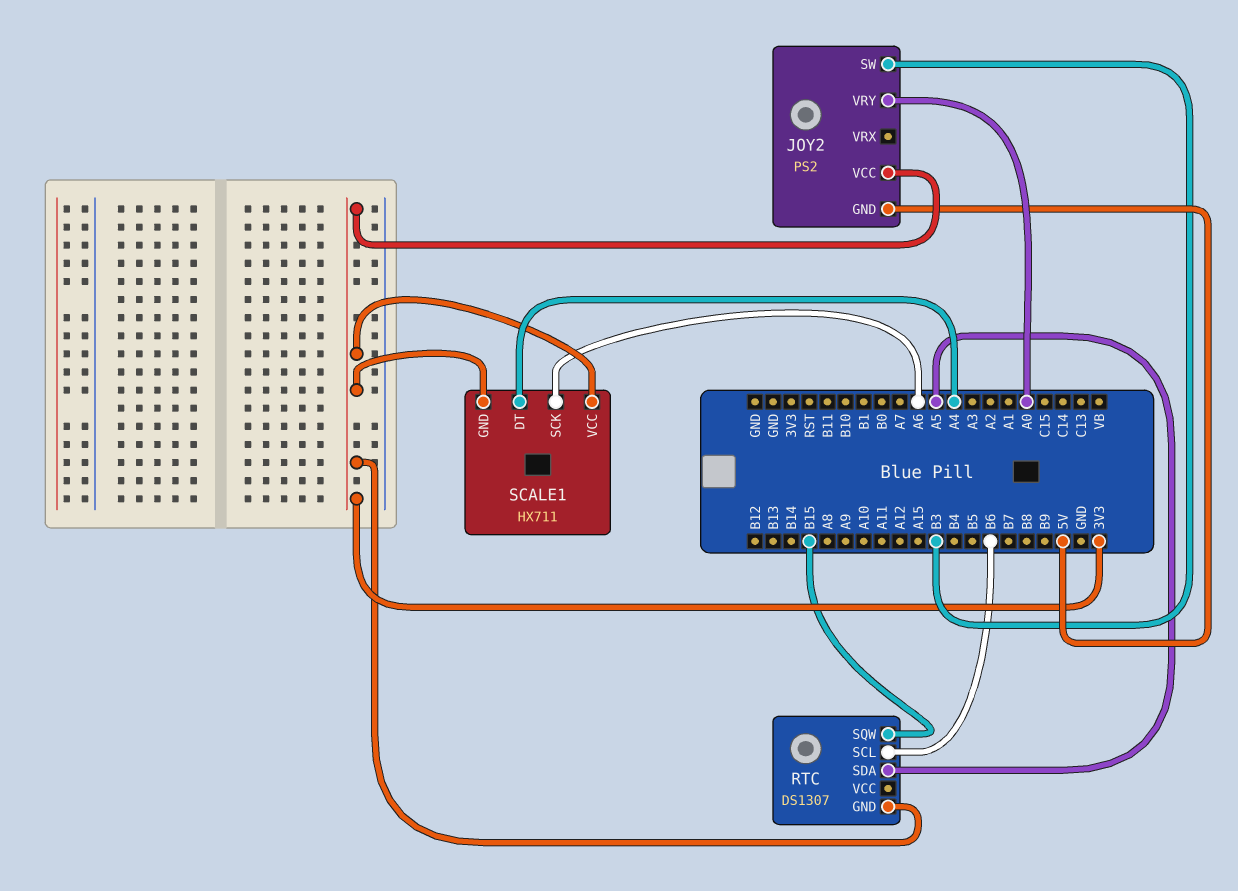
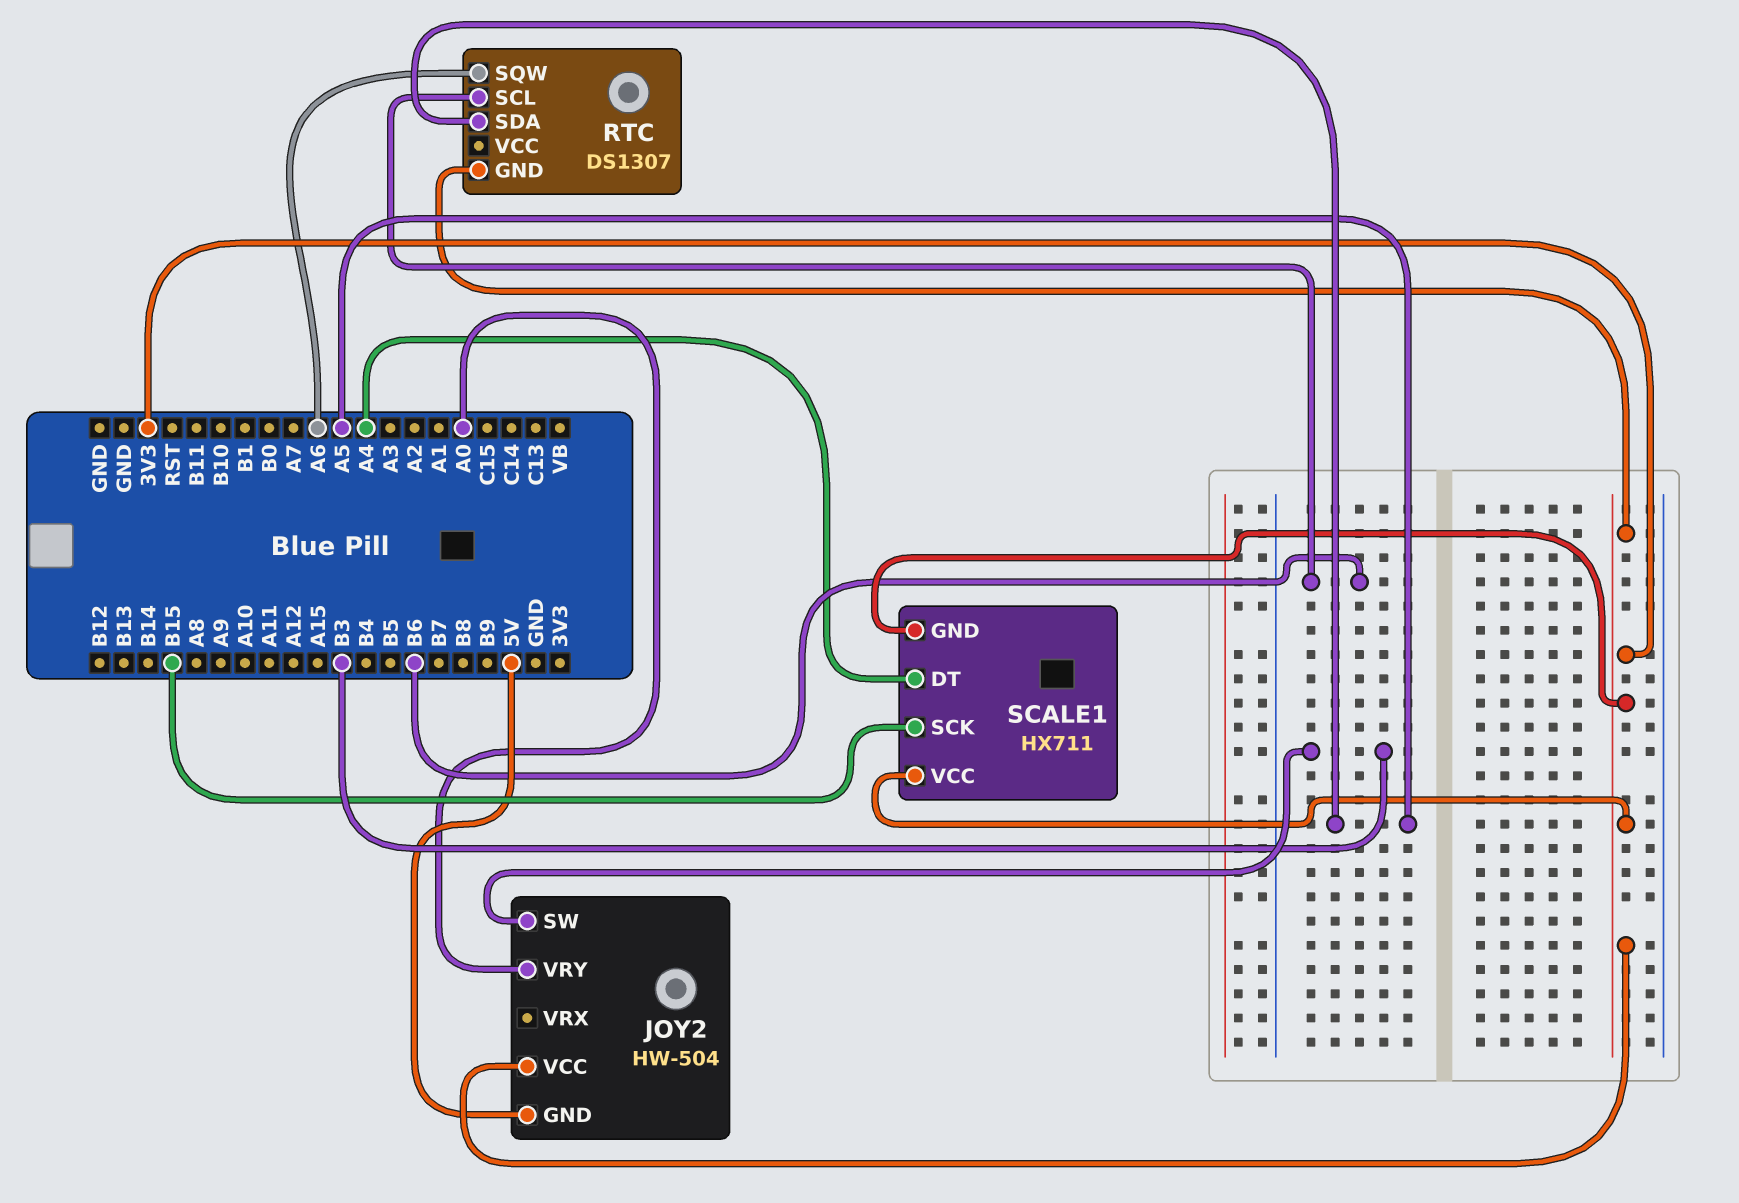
JOY2: PS2 -> HW-504
RTC pin SQW: B15 -> A6
SCALE1 pin SCK: A6 -> B15

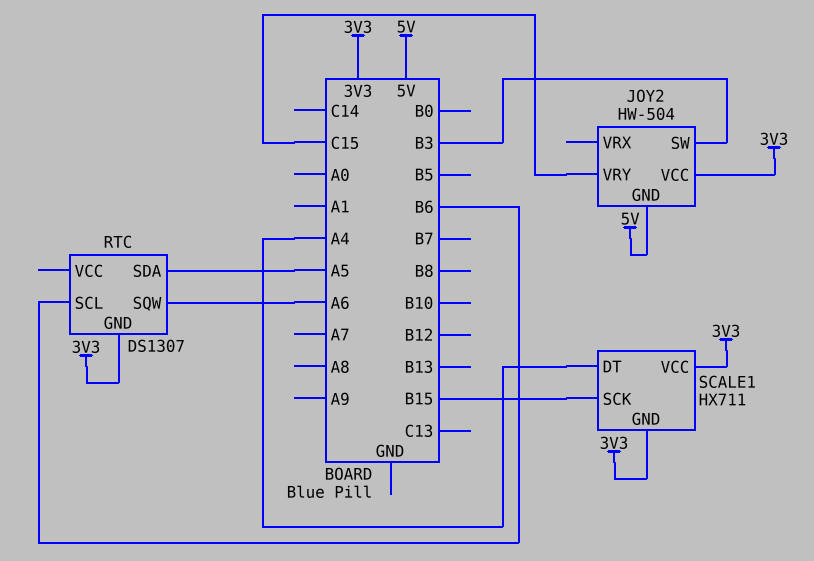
JOY2 pin VRY: A0 -> C15

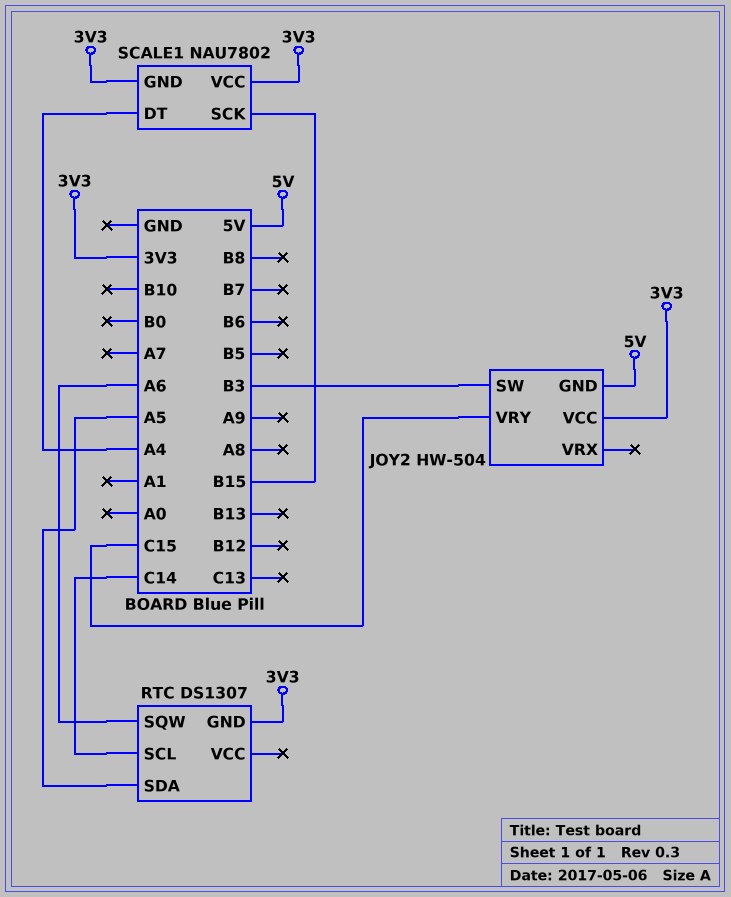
RTC pin SCL: B6 -> C14
SCALE1: HX711 -> NAU7802

